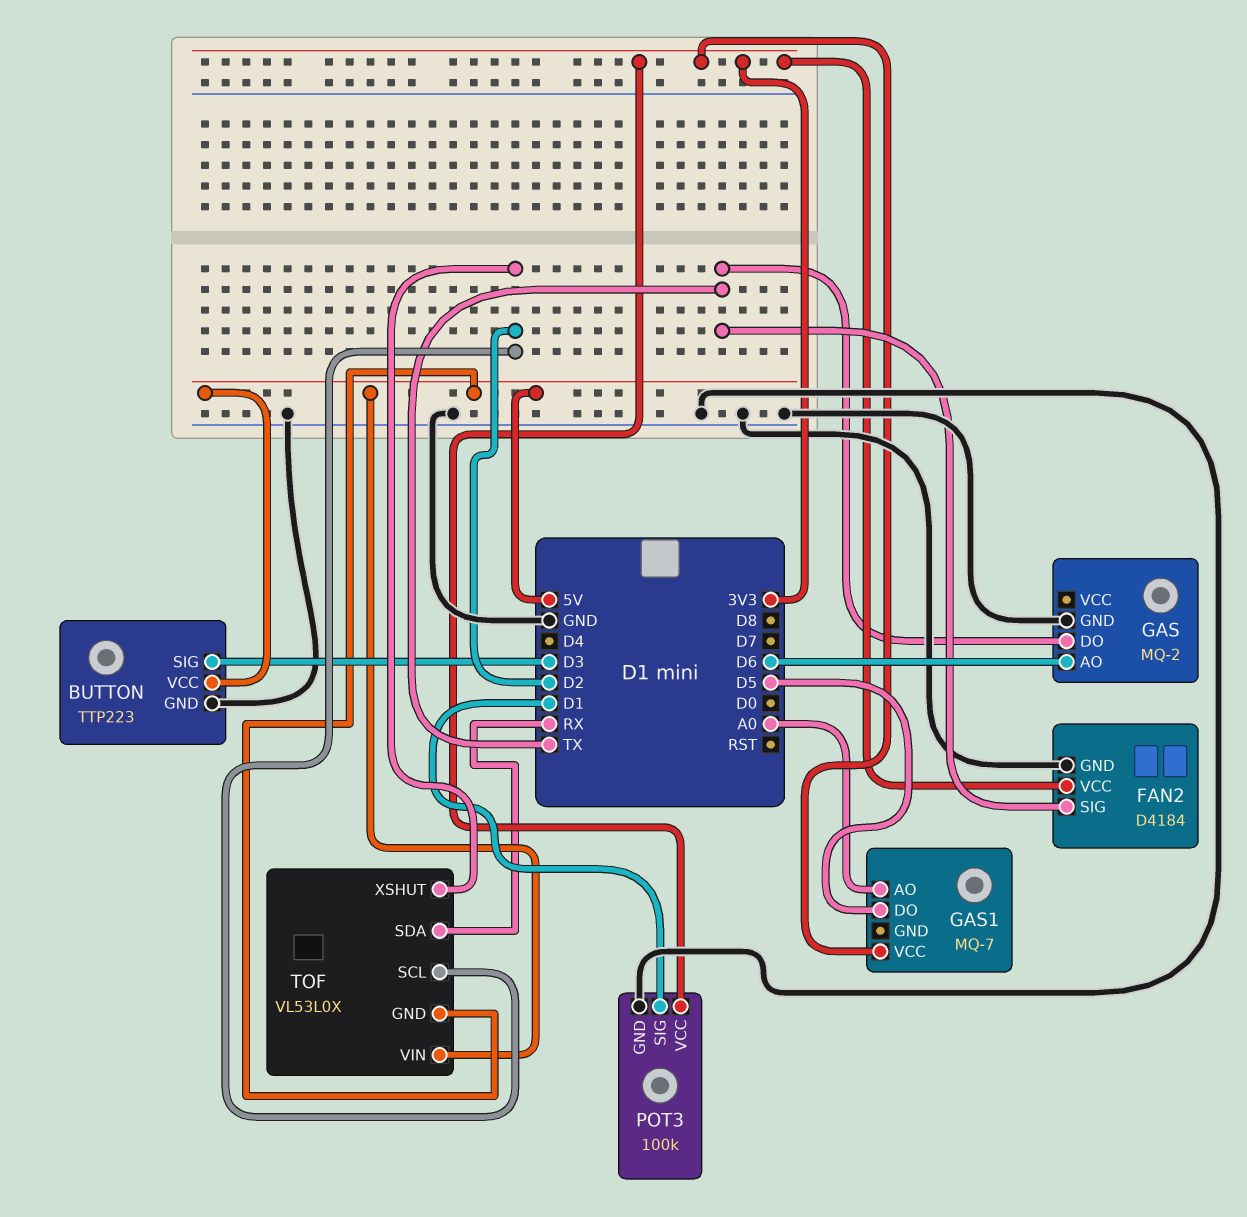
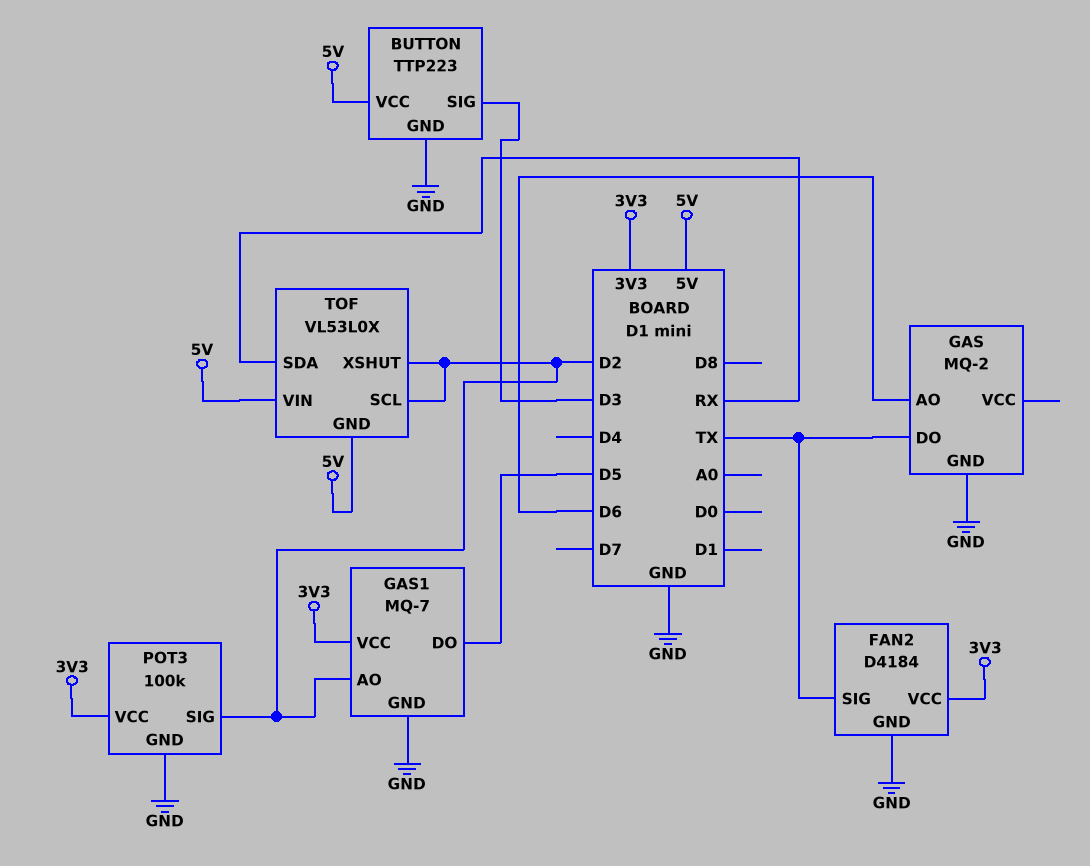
GAS1 pin AO: A0 -> D2
GAS1 pin GND: none -> GND
POT3 pin SIG: D1 -> D2

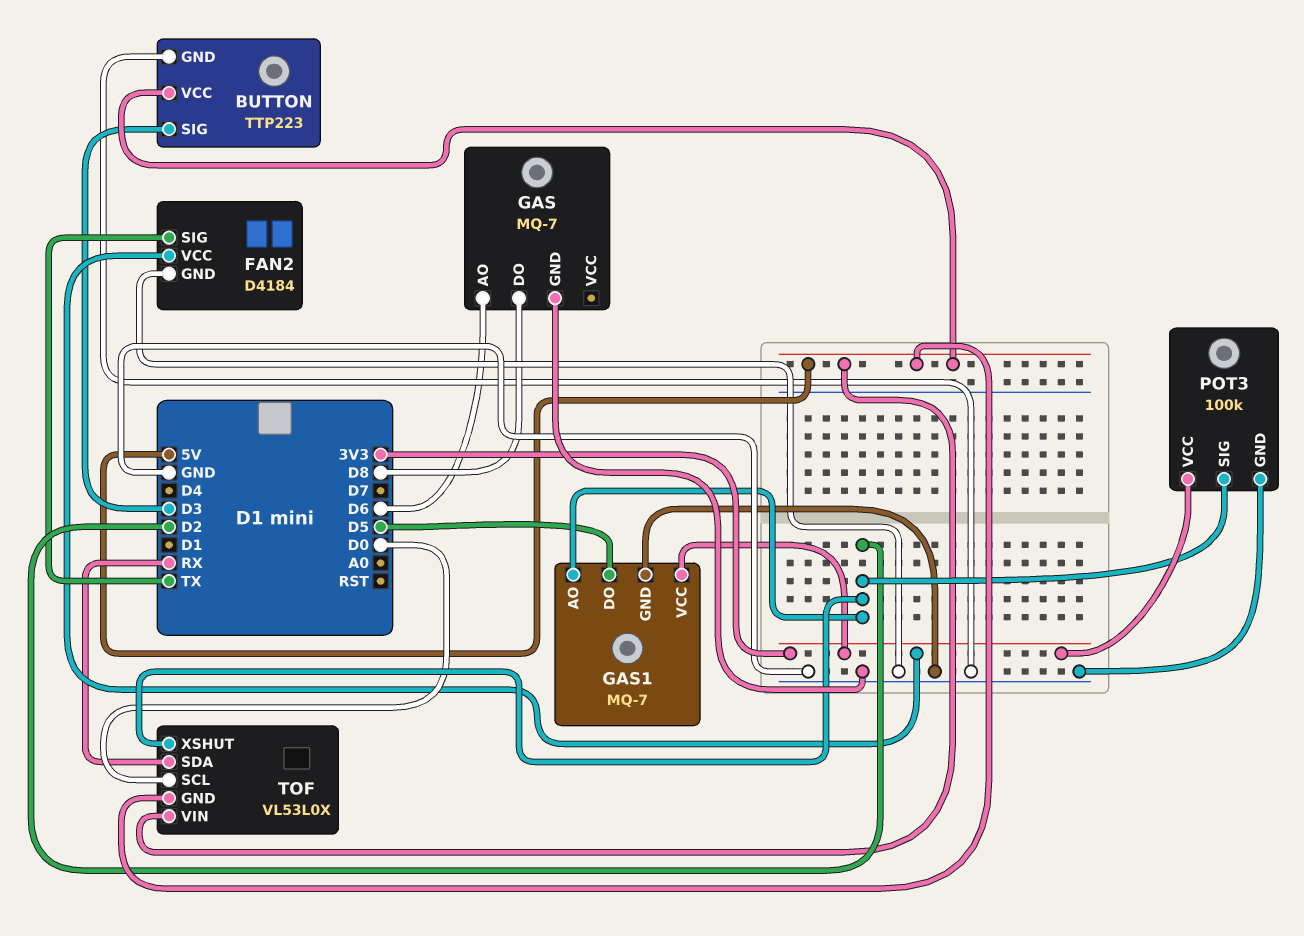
GAS: MQ-2 -> MQ-7
GAS pin DO: TX -> D8
TOF pin SCL: D2 -> D0

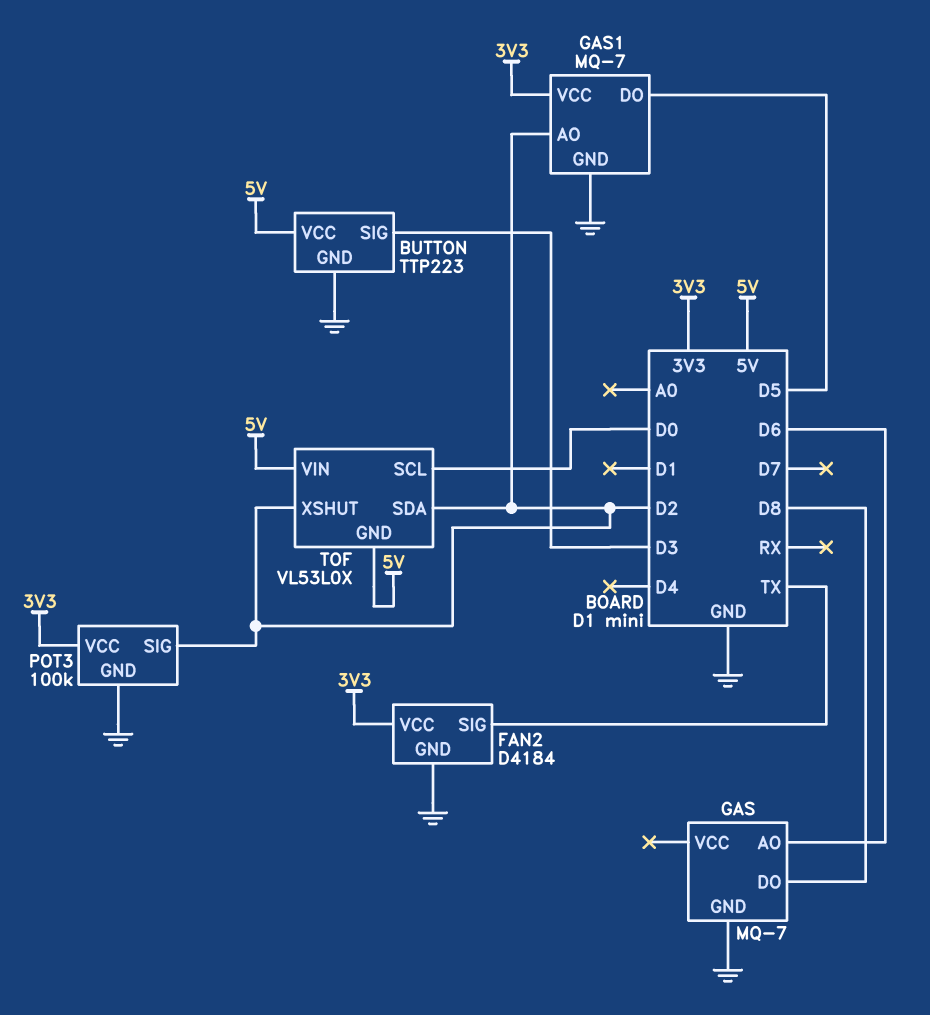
TOF pin SDA: RX -> D2

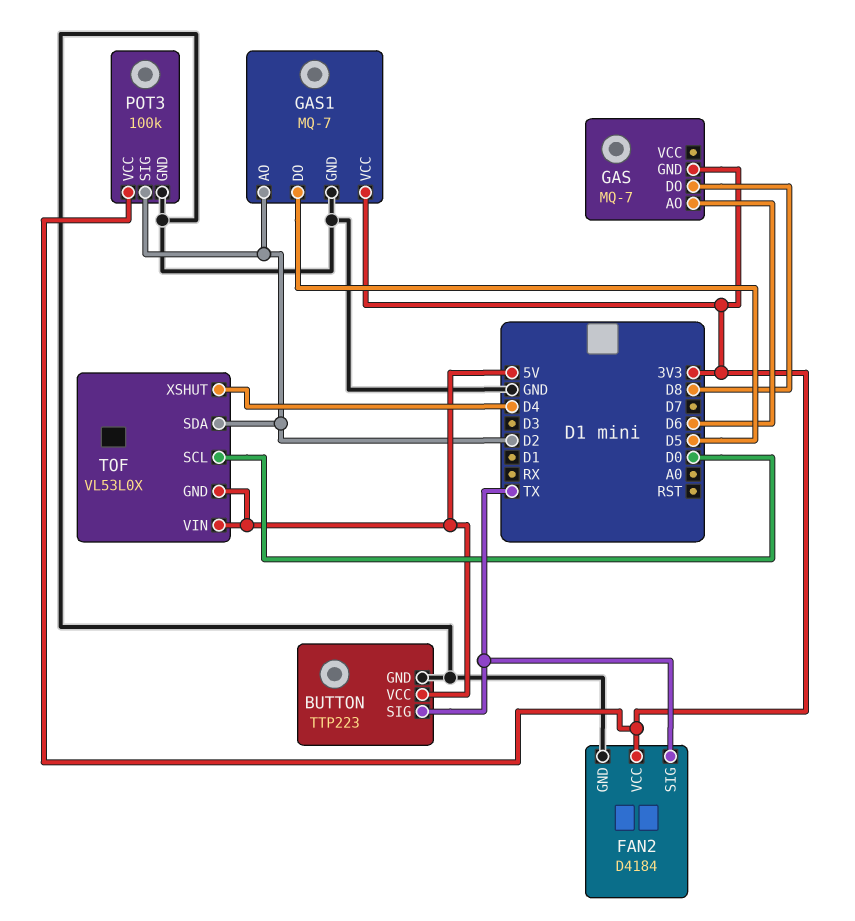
BUTTON pin SIG: D3 -> TX
GAS pin GND: GND -> 3V3
TOF pin XSHUT: D2 -> D4

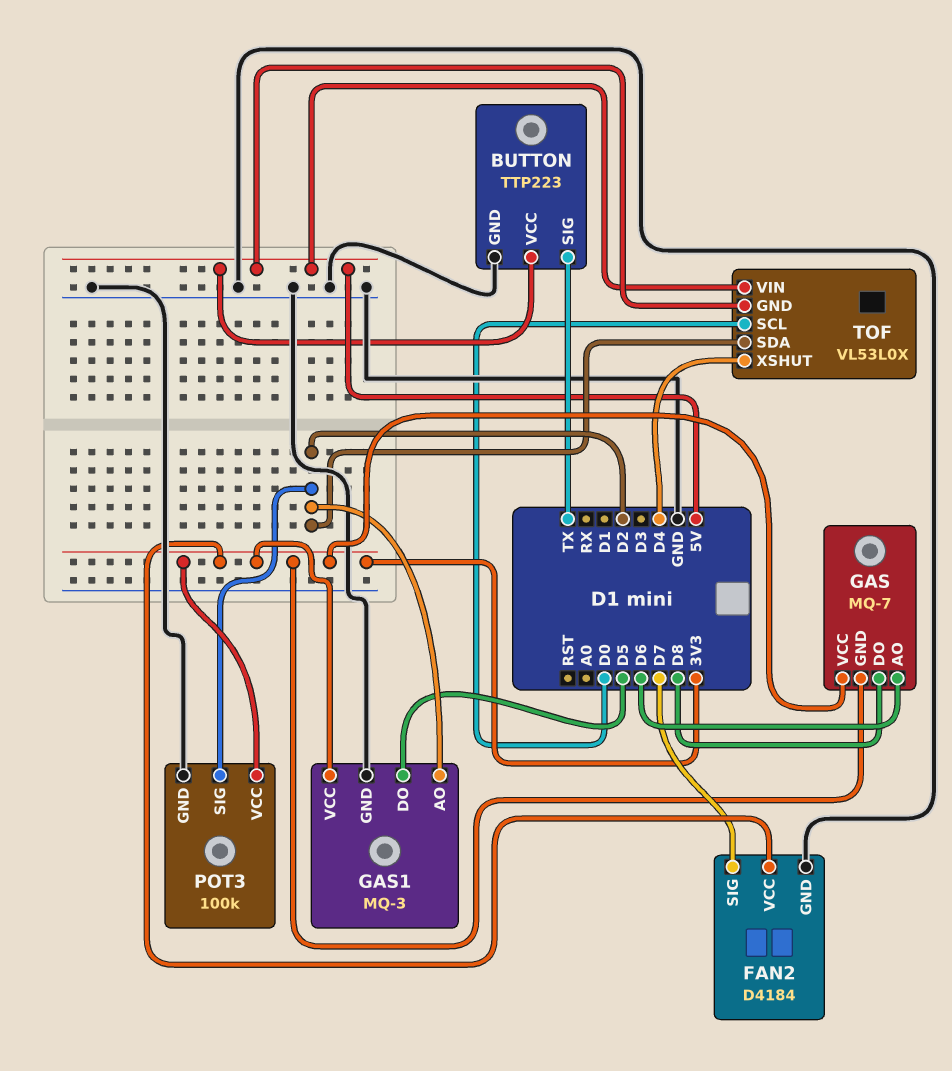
FAN2 pin SIG: TX -> D7
GAS pin VCC: none -> 3V3
GAS1: MQ-7 -> MQ-3

